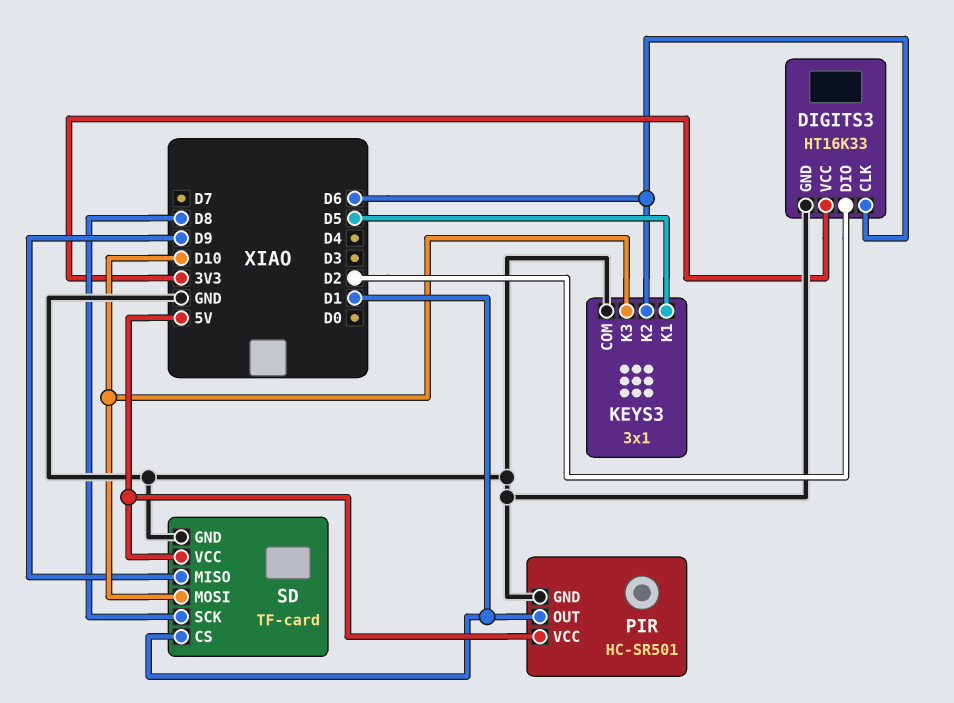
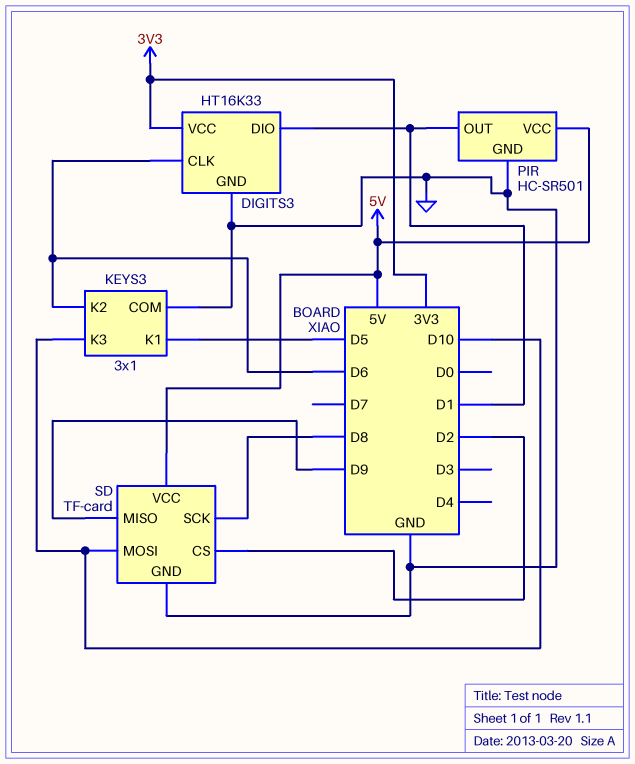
DIGITS3 pin DIO: D2 -> D1
SD pin CS: D1 -> D2

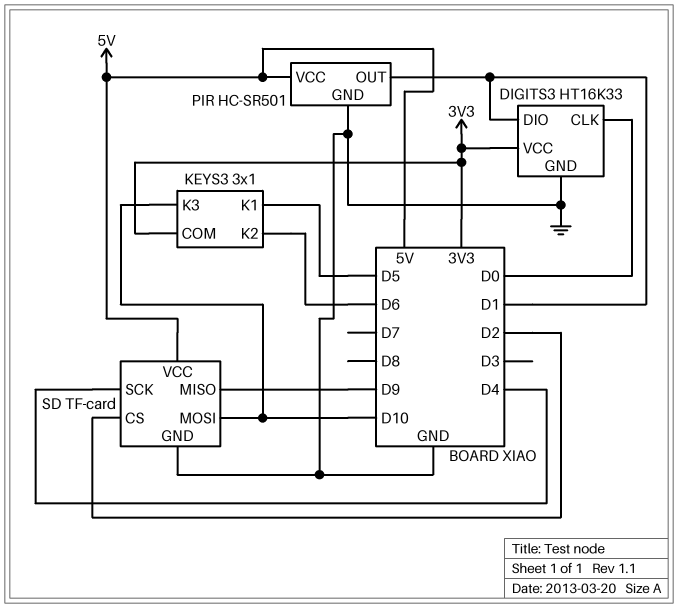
DIGITS3 pin CLK: D6 -> D0
KEYS3 pin COM: GND -> 3V3
SD pin SCK: D8 -> D4

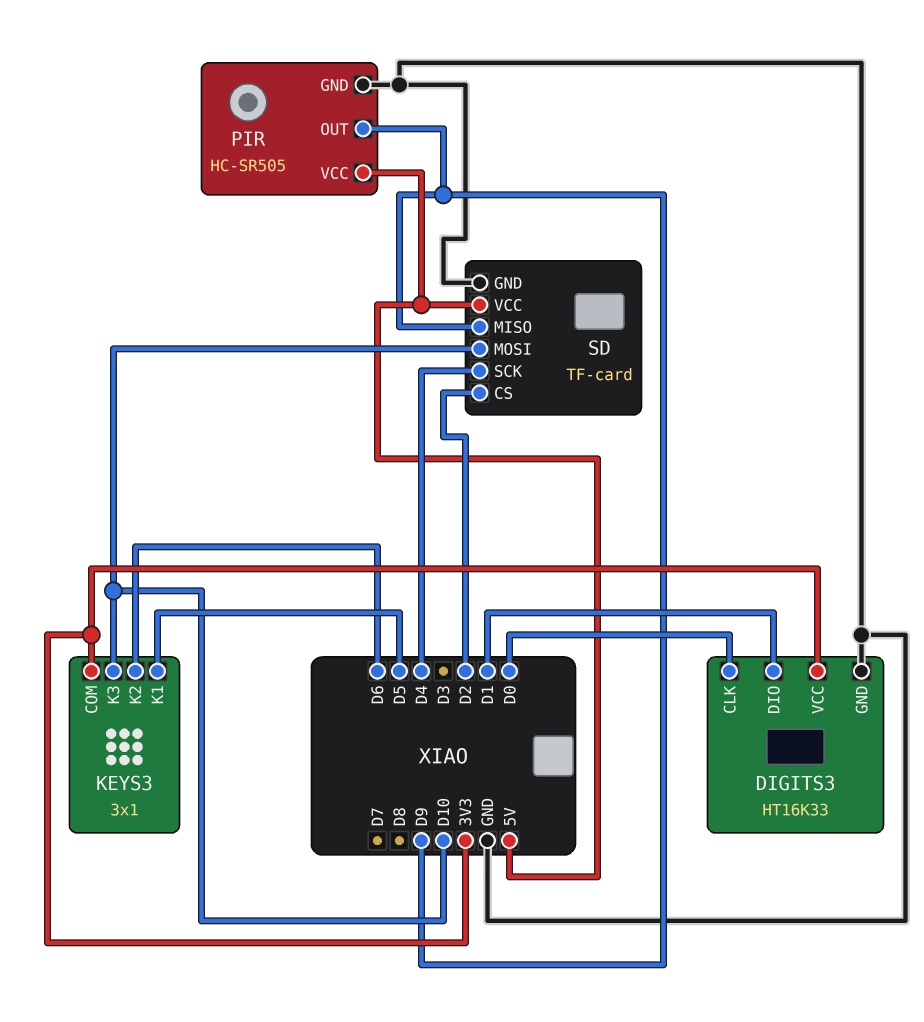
PIR: HC-SR501 -> HC-SR505
PIR pin OUT: D1 -> D9

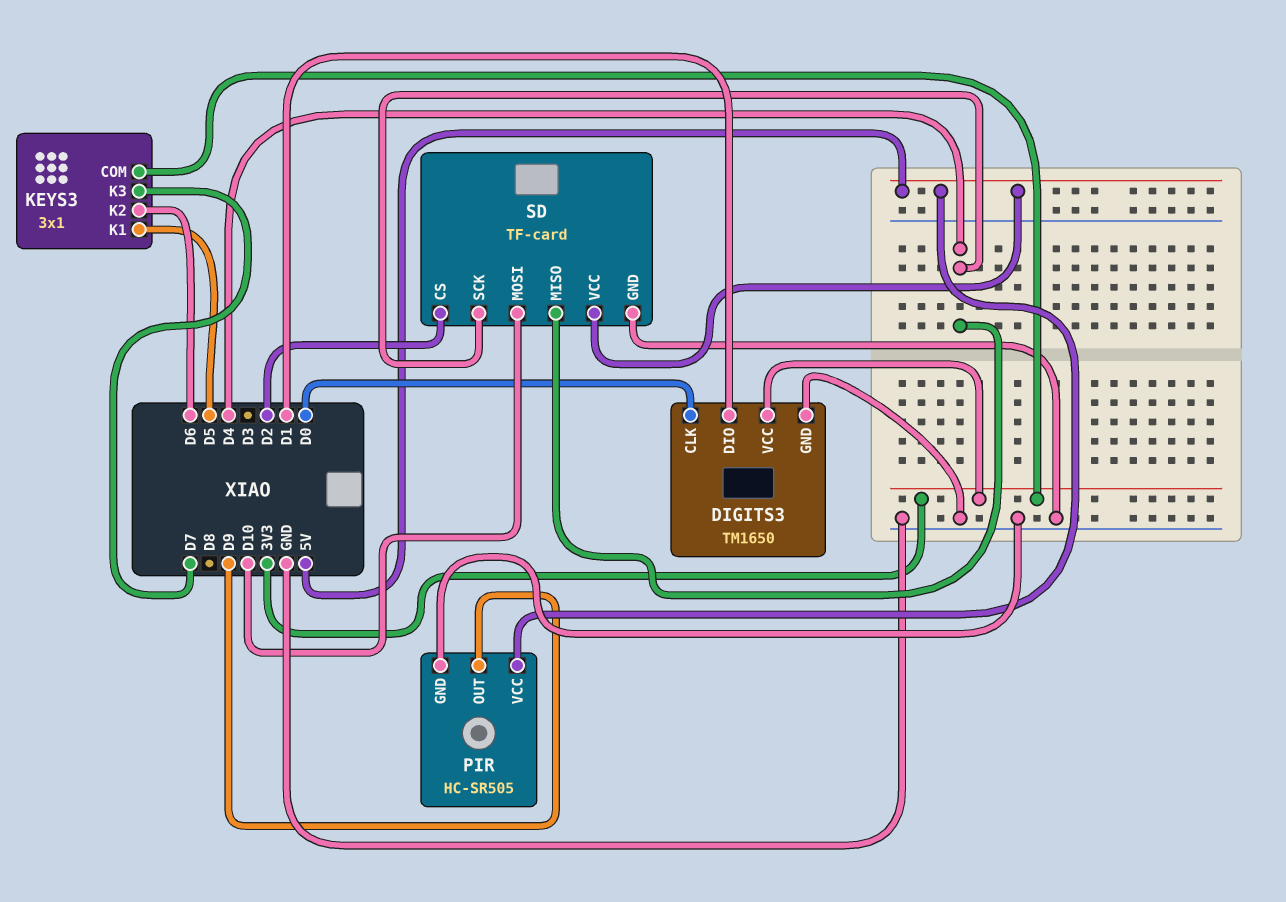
DIGITS3: HT16K33 -> TM1650
KEYS3 pin K3: D10 -> D7
SD pin MISO: D9 -> D4

